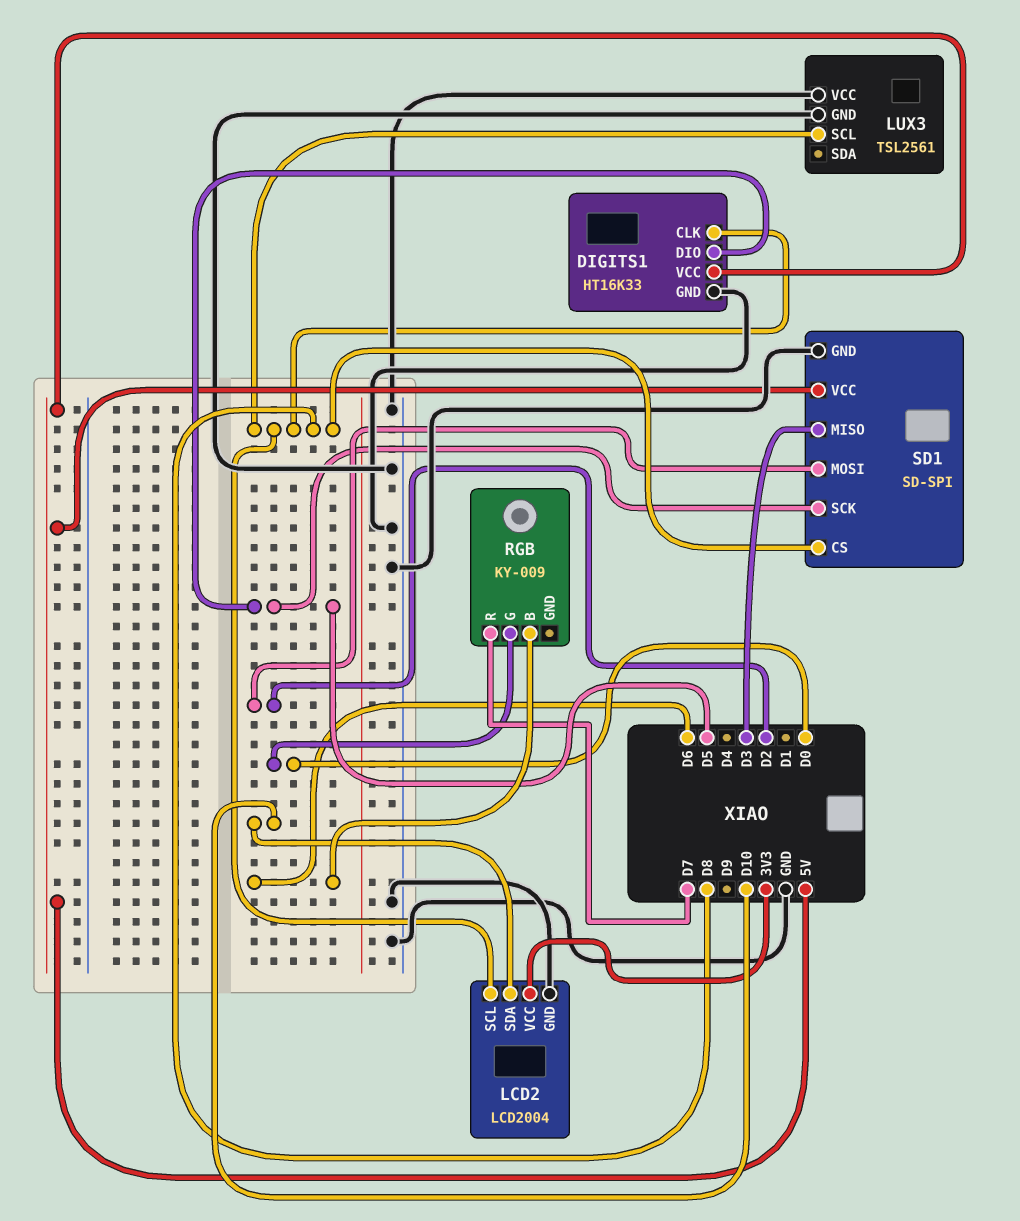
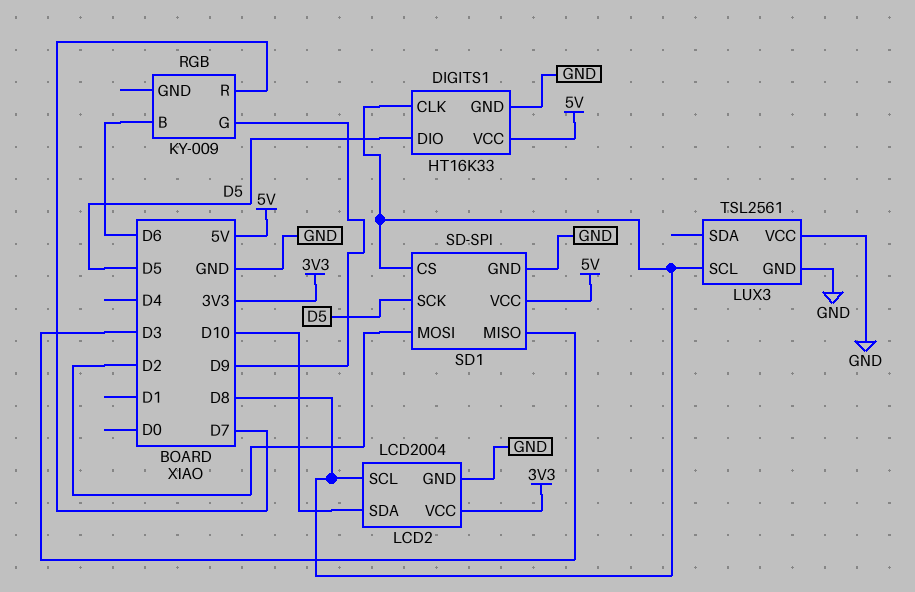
RGB pin G: D0 -> D9

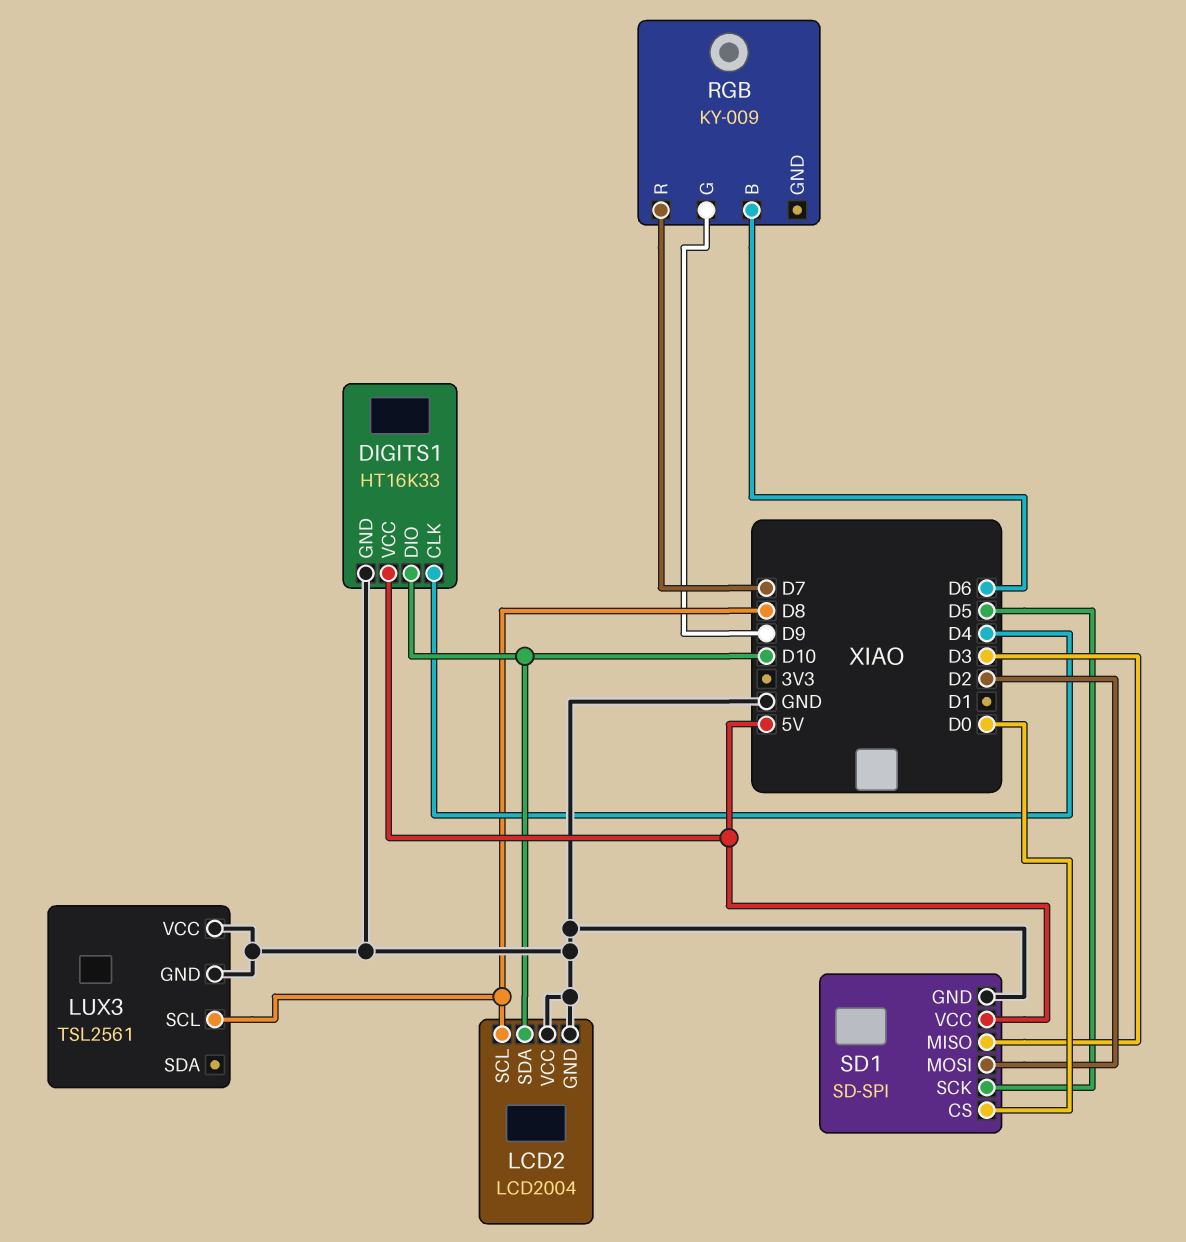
DIGITS1 pin CLK: D8 -> D4
DIGITS1 pin DIO: D5 -> D10
LCD2 pin VCC: 3V3 -> GND
SD1 pin CS: D8 -> D0

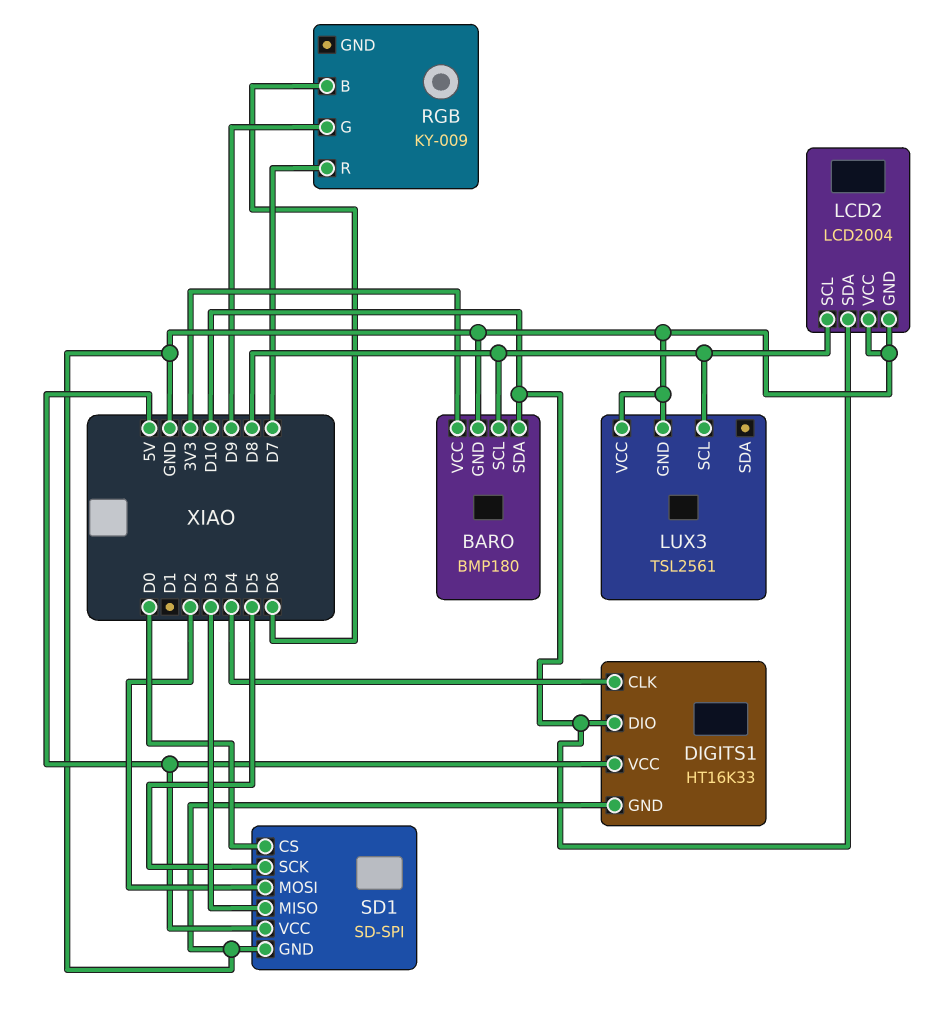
BARO: none -> BMP180
BARO pin GND: none -> GND
BARO pin SCL: none -> D8
BARO pin SDA: none -> D10
BARO pin VCC: none -> 3V3

